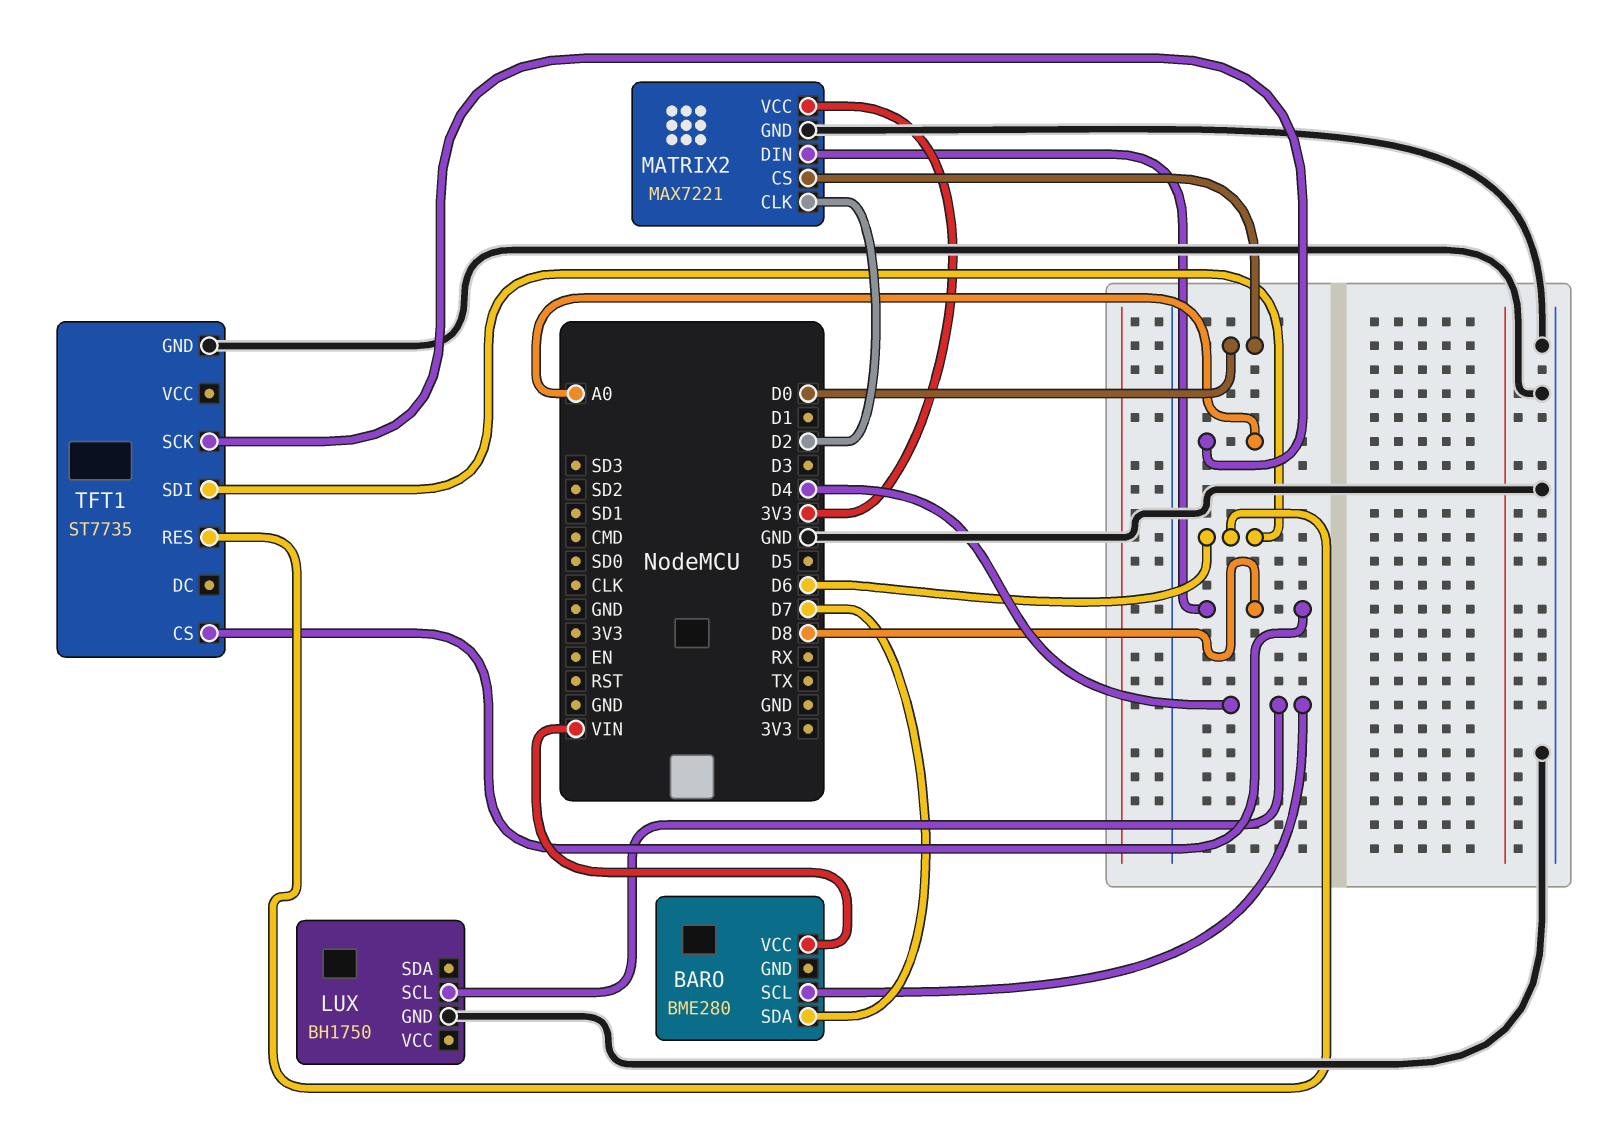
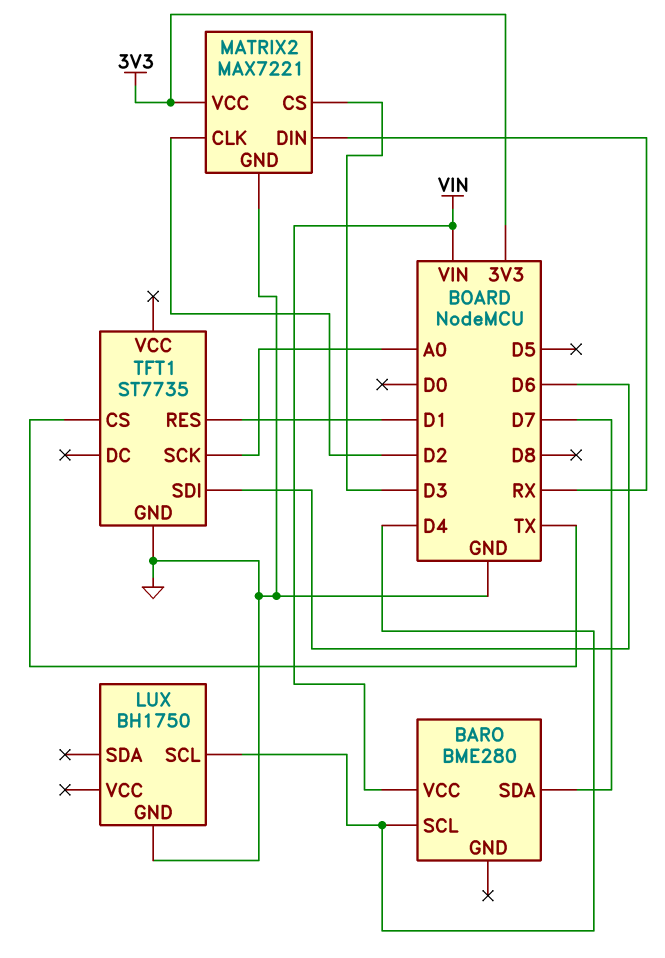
MATRIX2 pin CS: D0 -> D3
MATRIX2 pin DIN: D8 -> RX
TFT1 pin CS: D8 -> TX
TFT1 pin RES: D6 -> D1

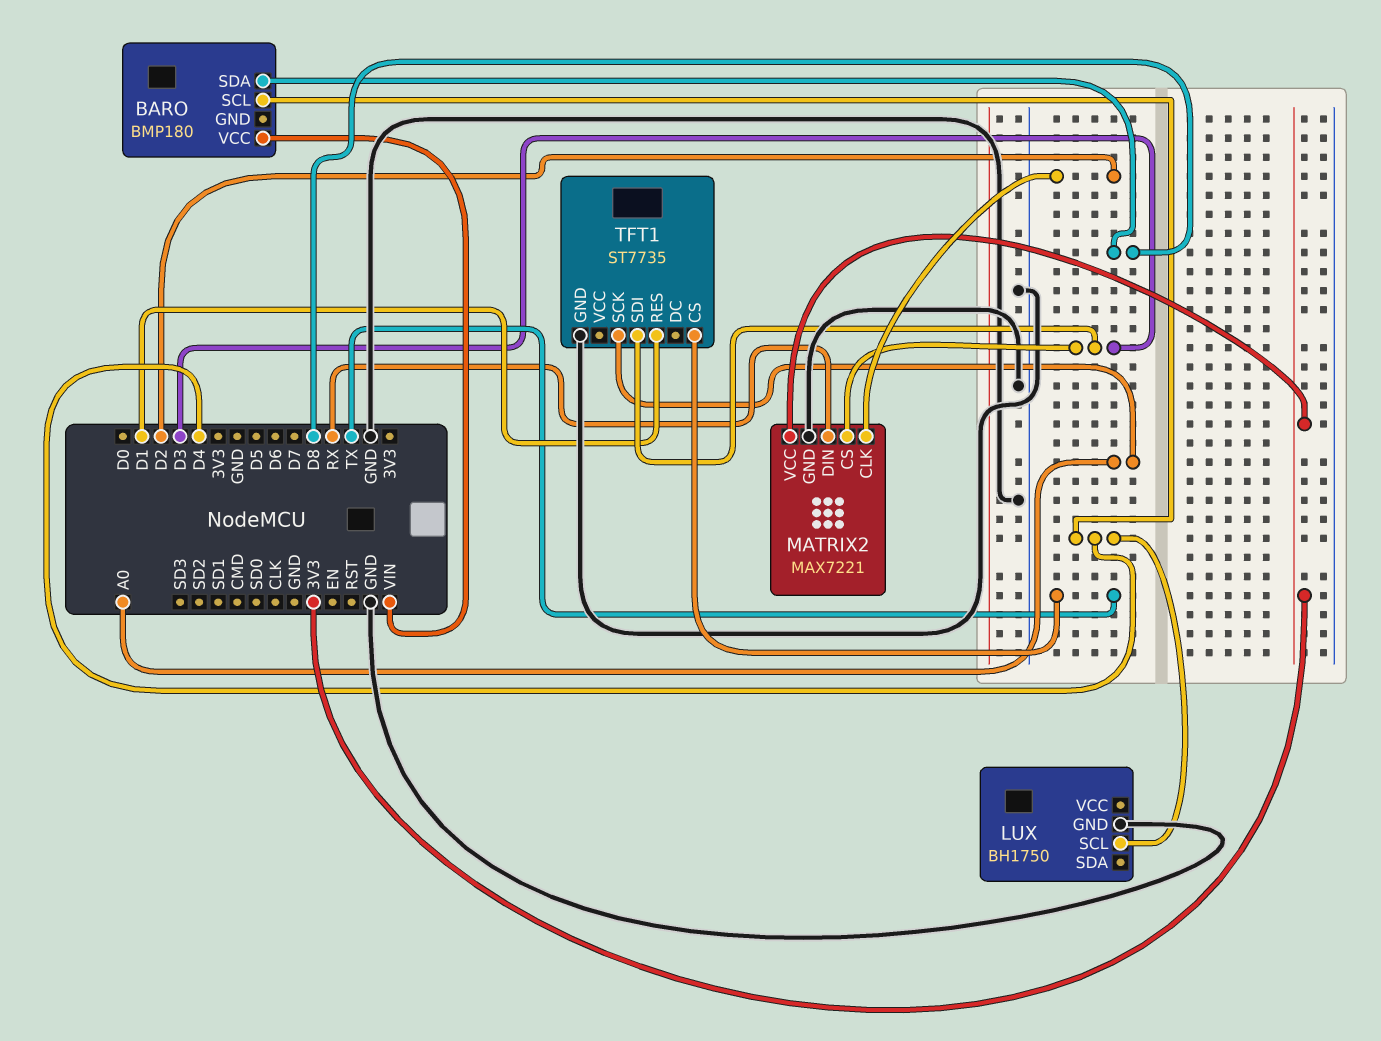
BARO: BME280 -> BMP180
BARO pin SDA: D7 -> D8
TFT1 pin SDI: D6 -> D3

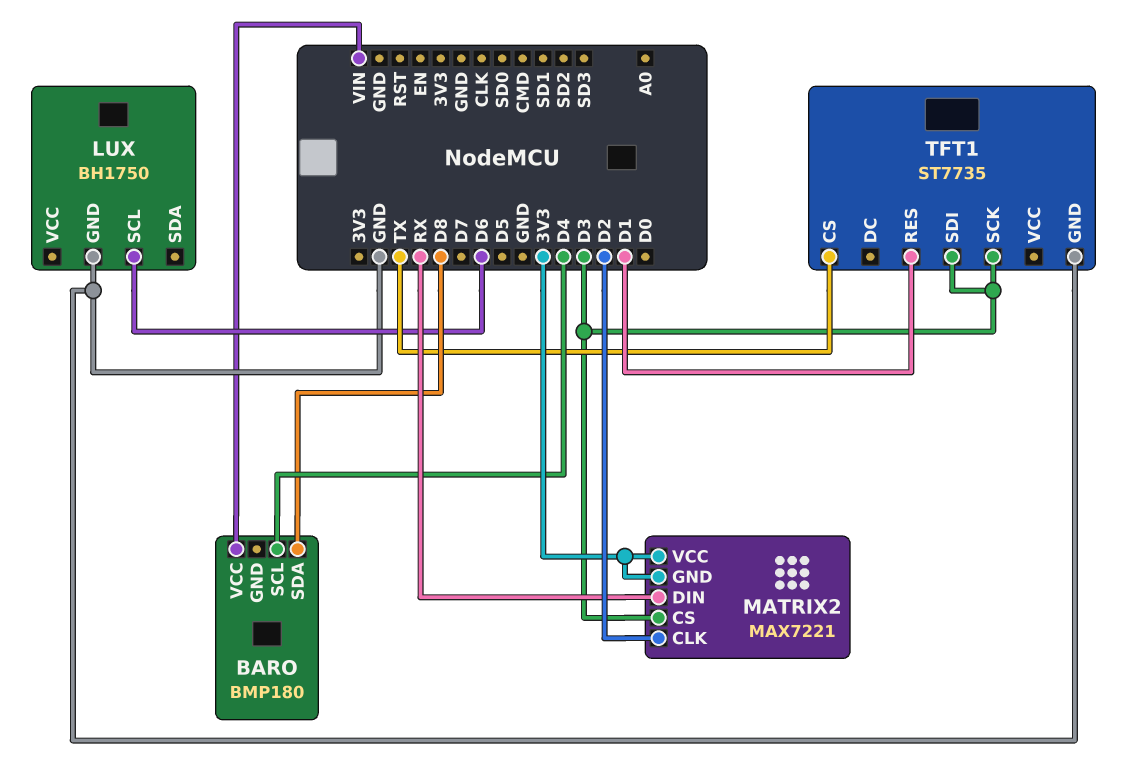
LUX pin SCL: D4 -> D6
MATRIX2 pin GND: GND -> 3V3
TFT1 pin SCK: A0 -> D3

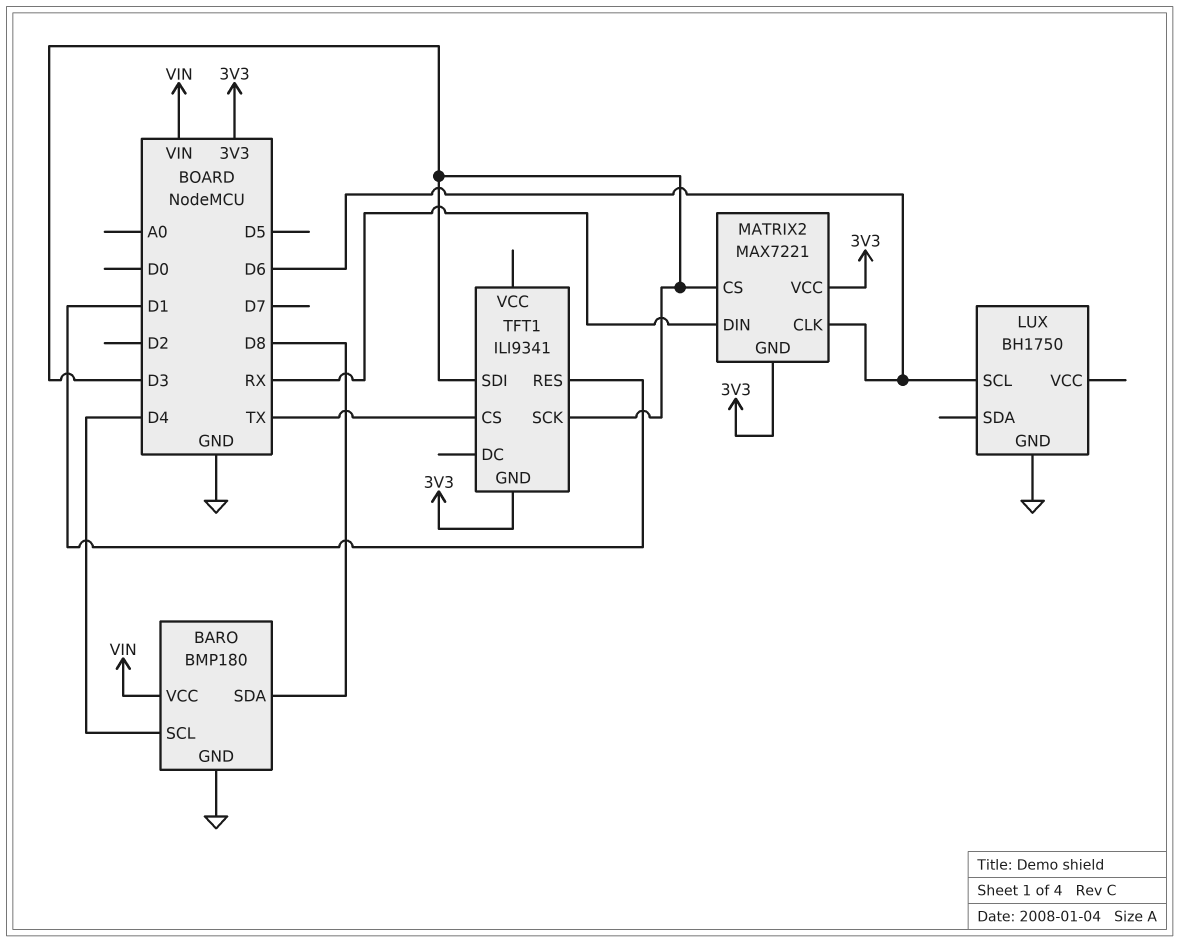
BARO pin GND: none -> GND
MATRIX2 pin CLK: D2 -> D6
TFT1: ST7735 -> ILI9341
TFT1 pin GND: GND -> 3V3

